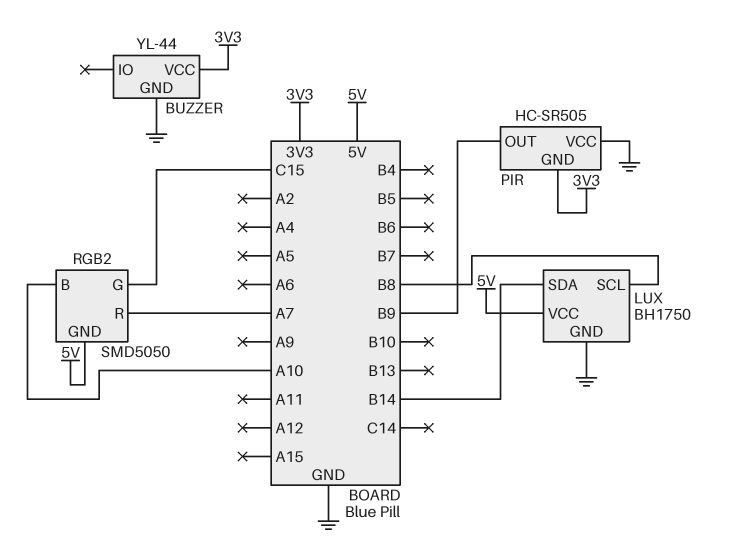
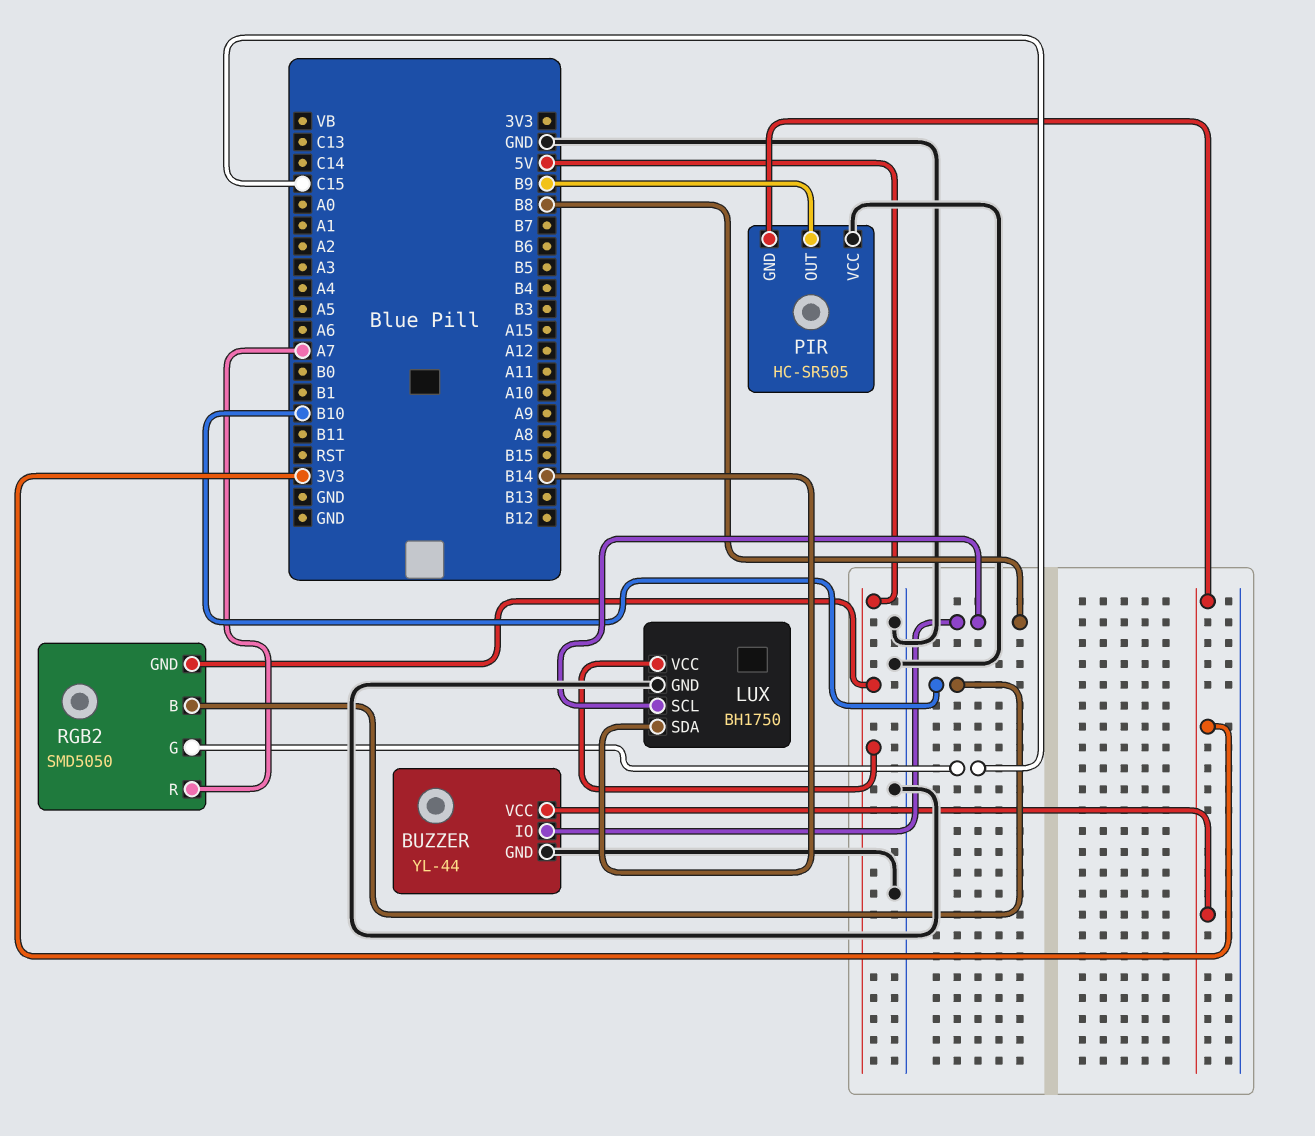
BUZZER pin IO: none -> B8
RGB2 pin B: A10 -> B10

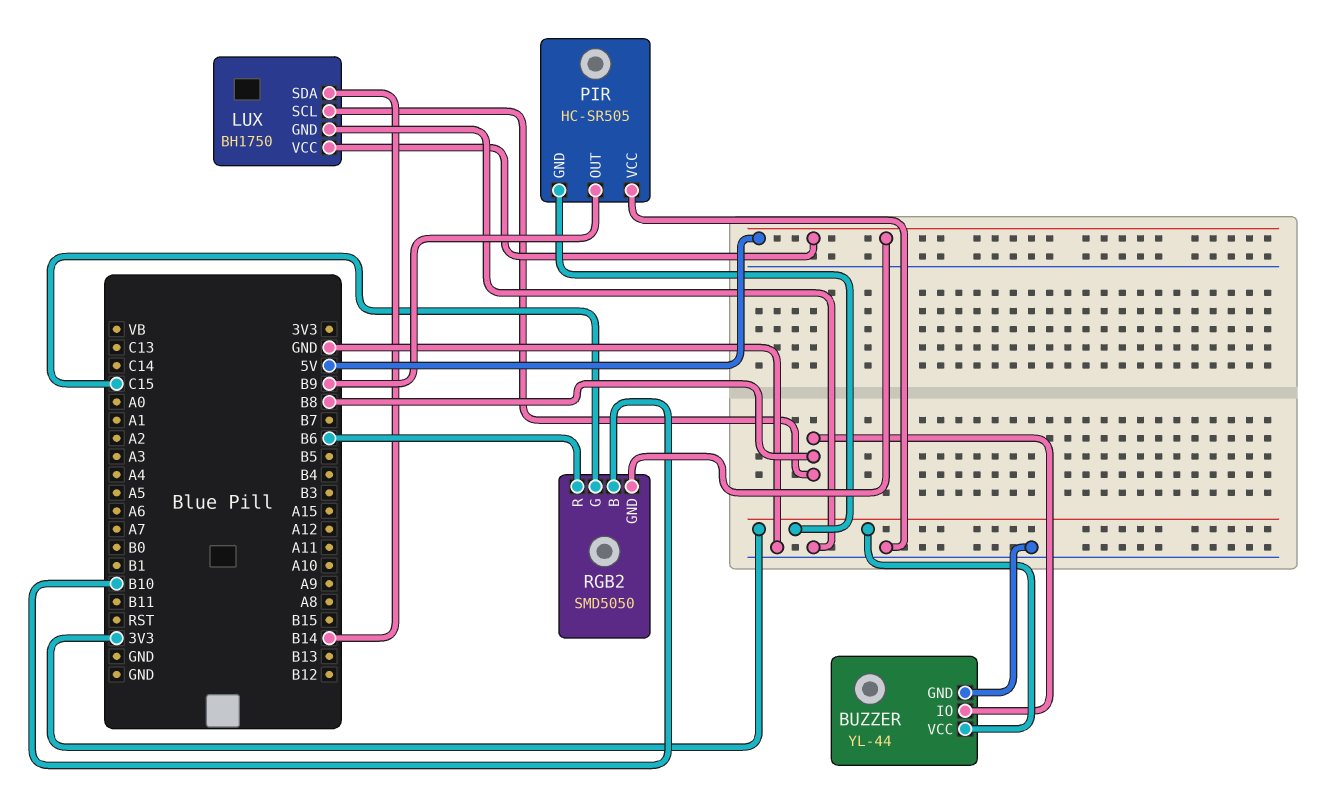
RGB2 pin R: A7 -> B6

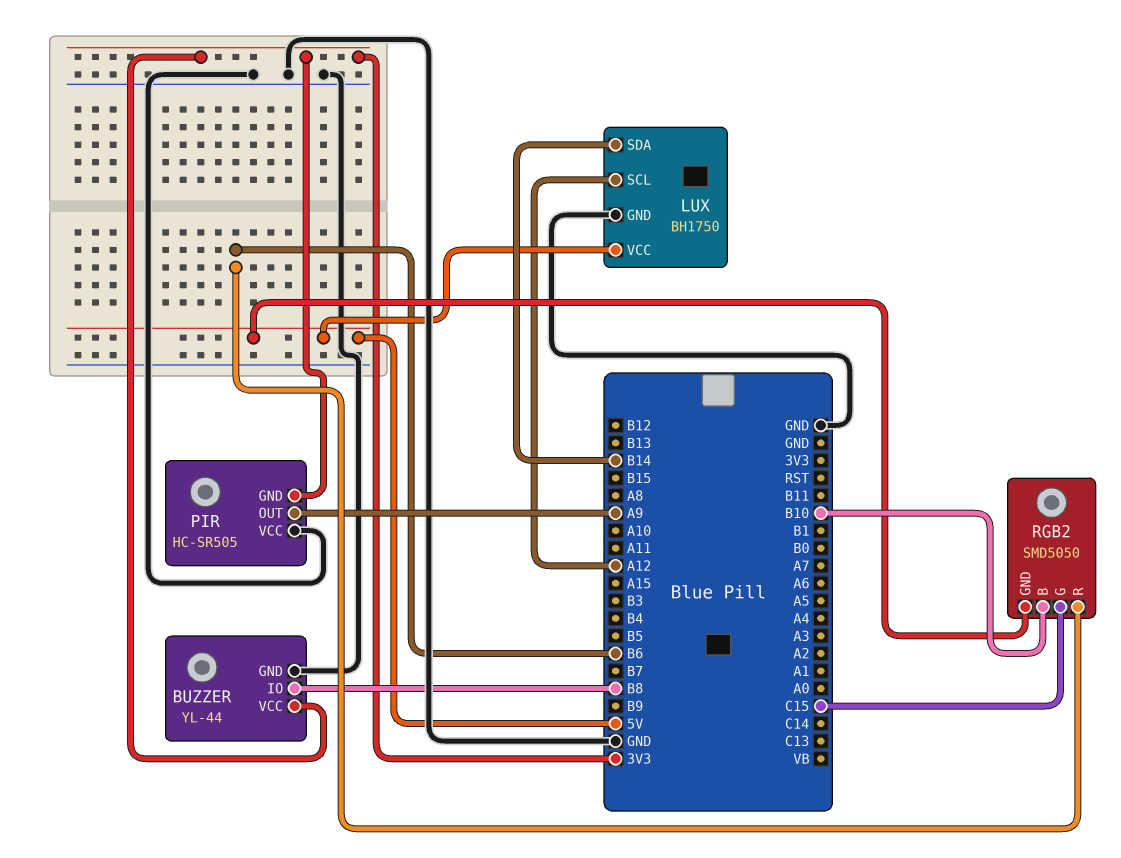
LUX pin SCL: B8 -> A12
PIR pin OUT: B9 -> A9

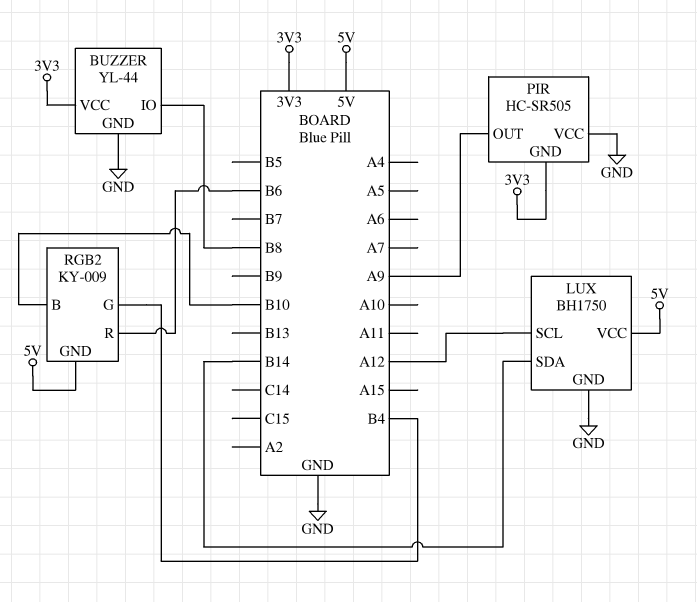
RGB2: SMD5050 -> KY-009
RGB2 pin G: C15 -> B4

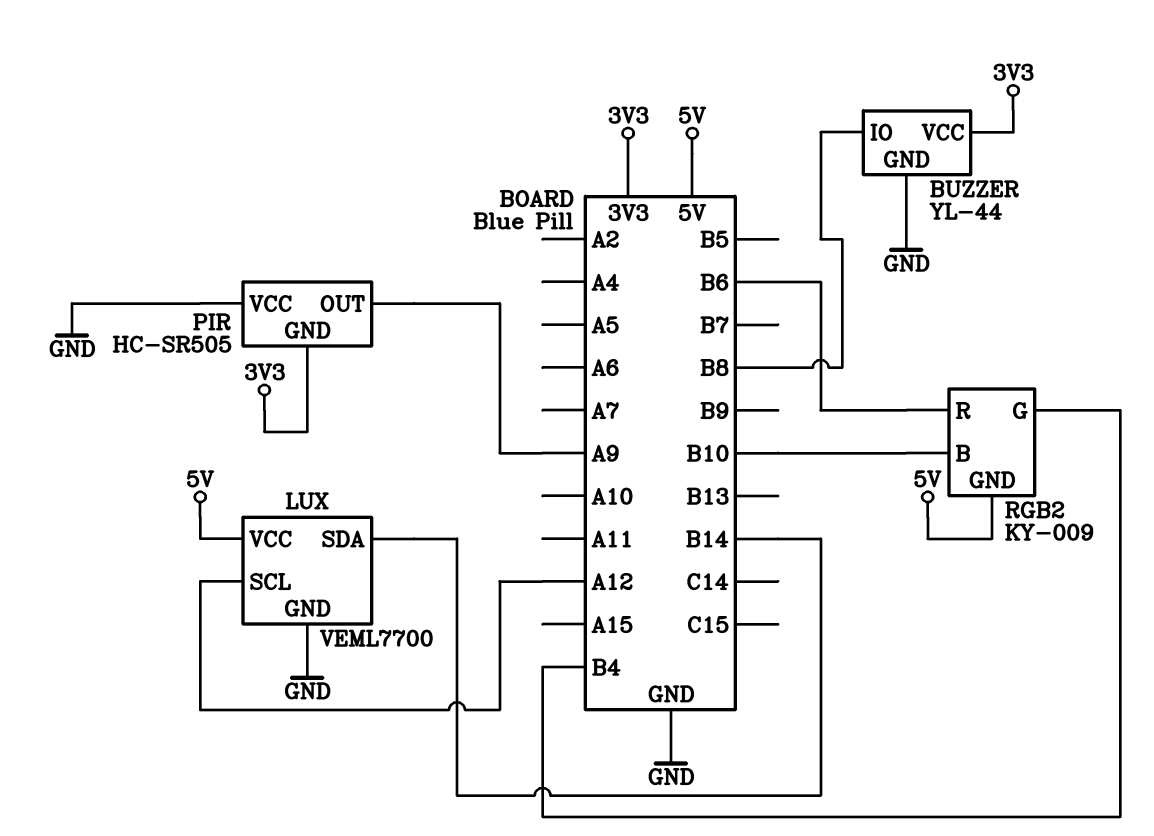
LUX: BH1750 -> VEML7700

